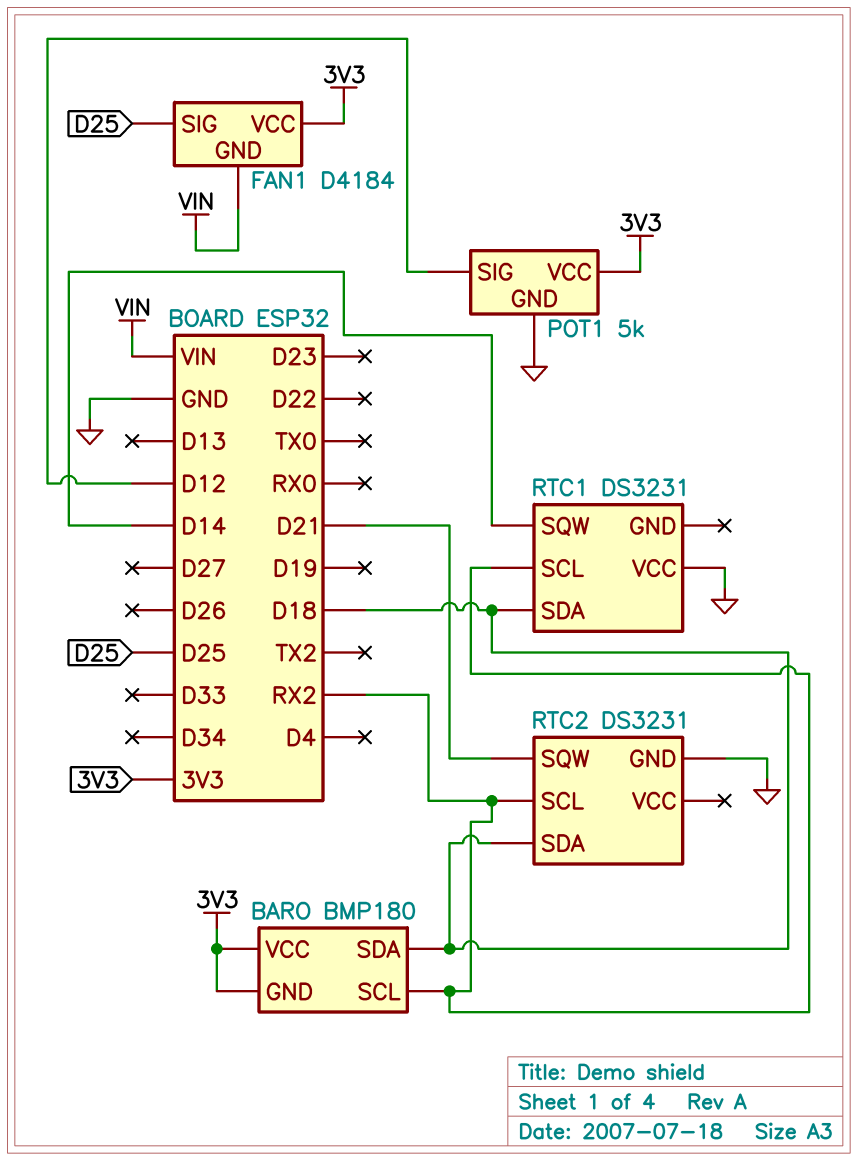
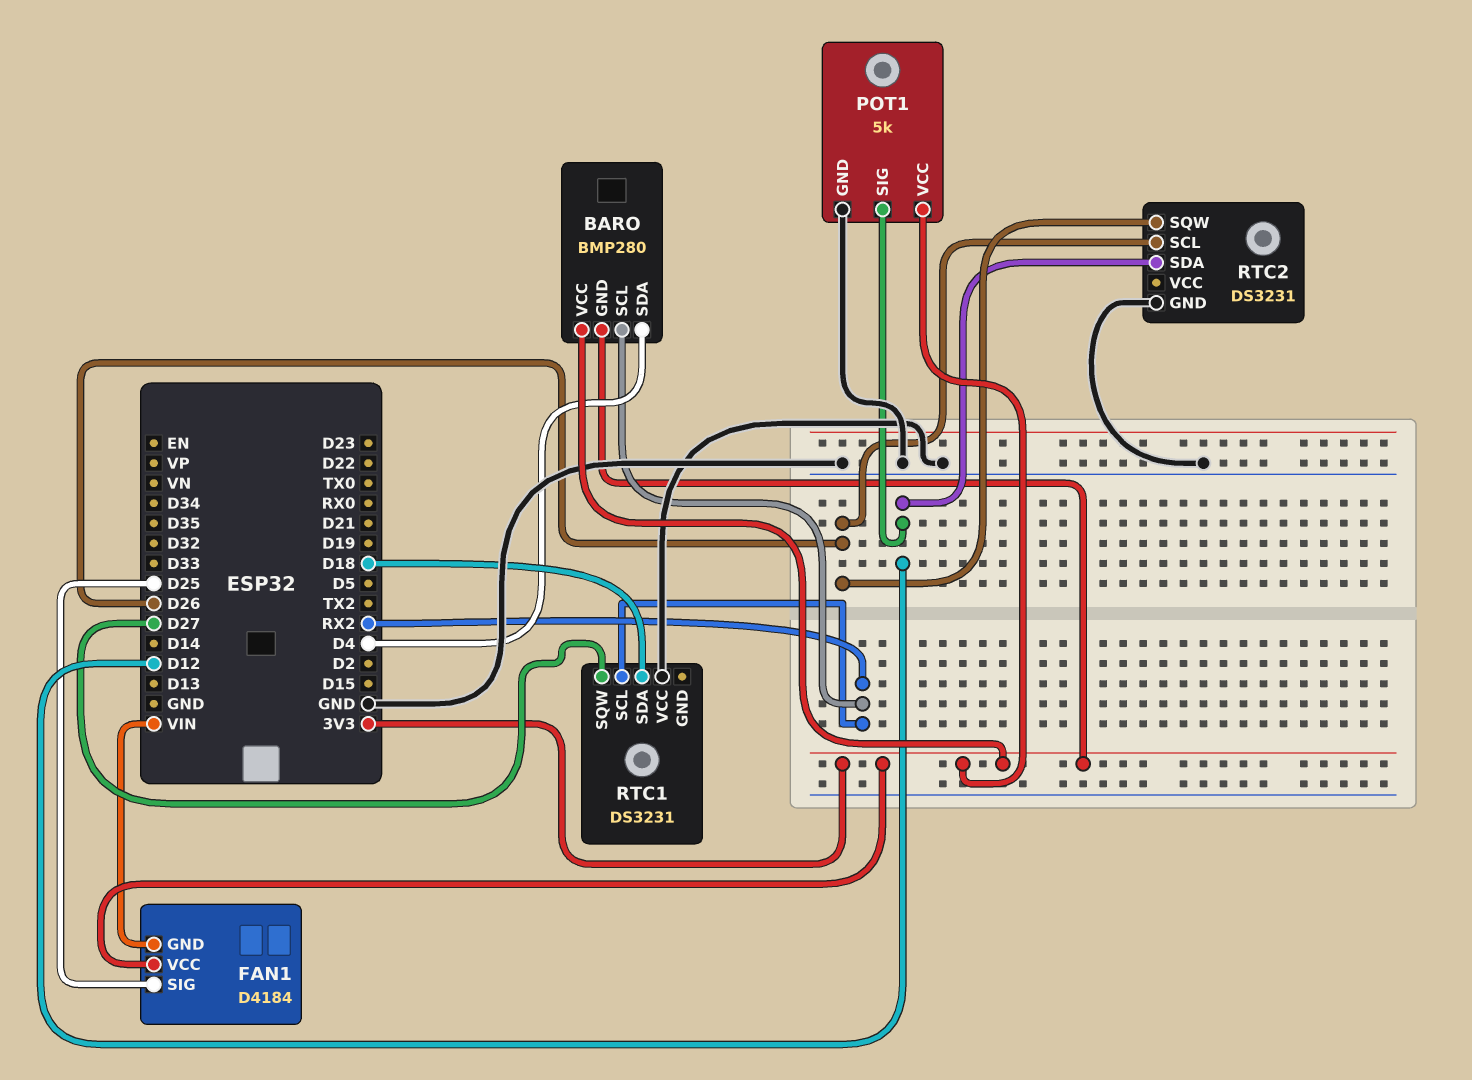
BARO: BMP180 -> BMP280
BARO pin SDA: D18 -> D4
RTC1 pin SQW: D14 -> D27
RTC2 pin SCL: RX2 -> D26
RTC2 pin SDA: D18 -> D12
RTC2 pin SQW: D21 -> D26

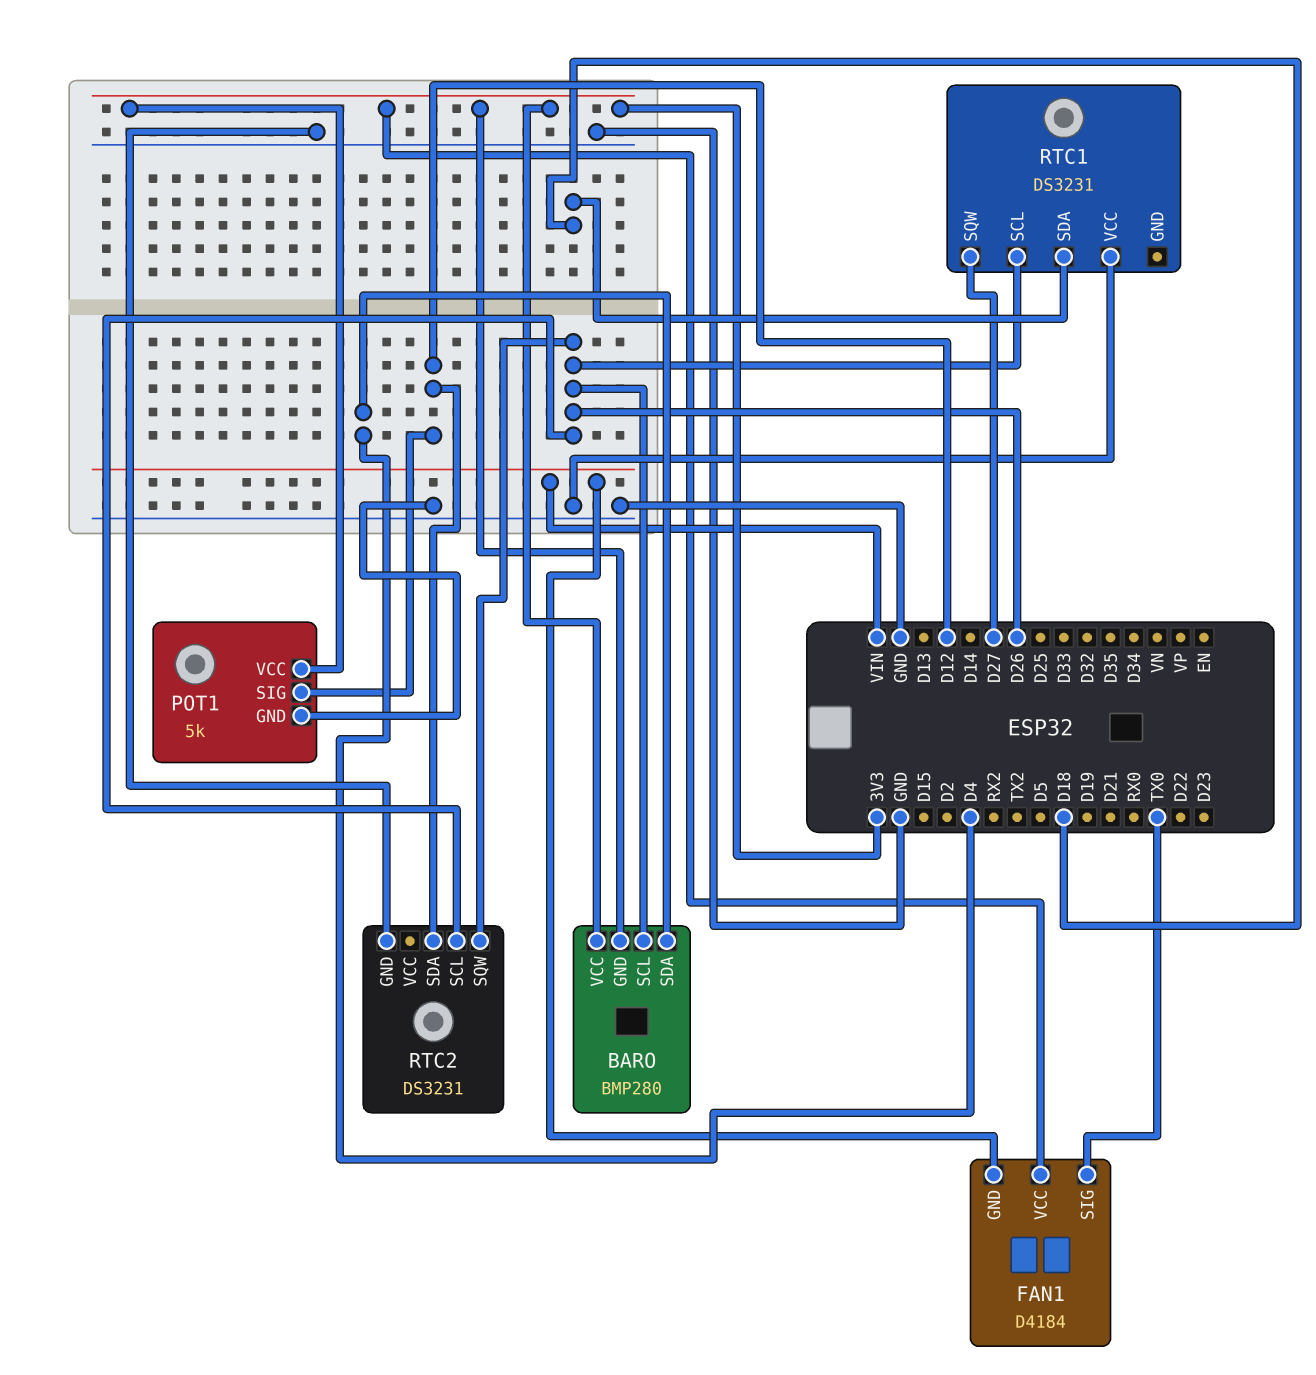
BARO pin SCL: RX2 -> D26
FAN1 pin SIG: D25 -> TX0
RTC1 pin SCL: RX2 -> D26

